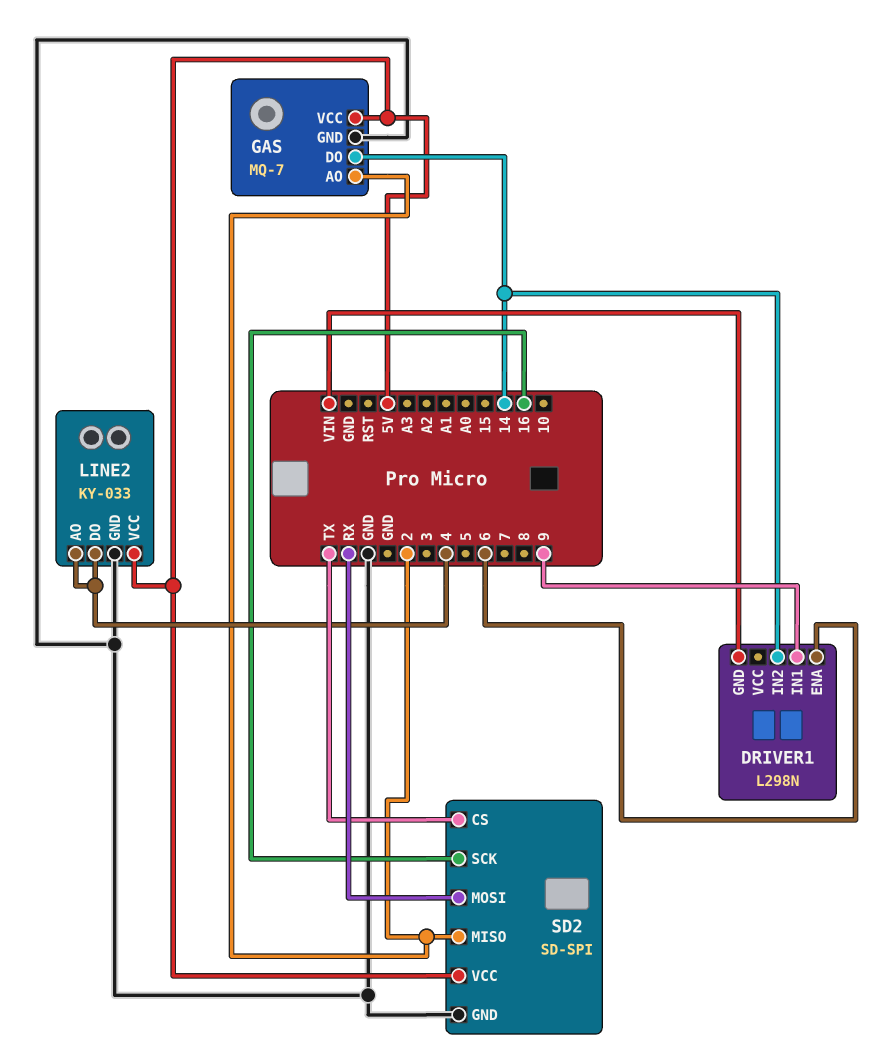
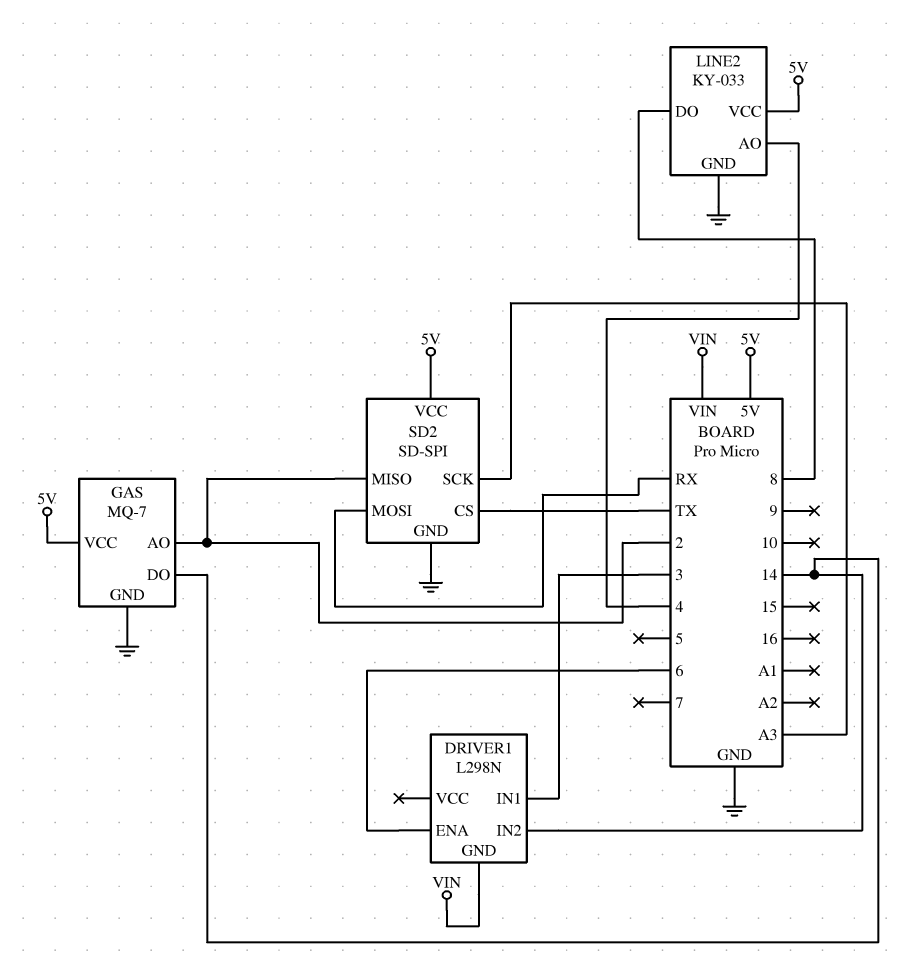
DRIVER1 pin IN1: 9 -> 3
LINE2 pin DO: 4 -> 8
SD2 pin SCK: 16 -> A3

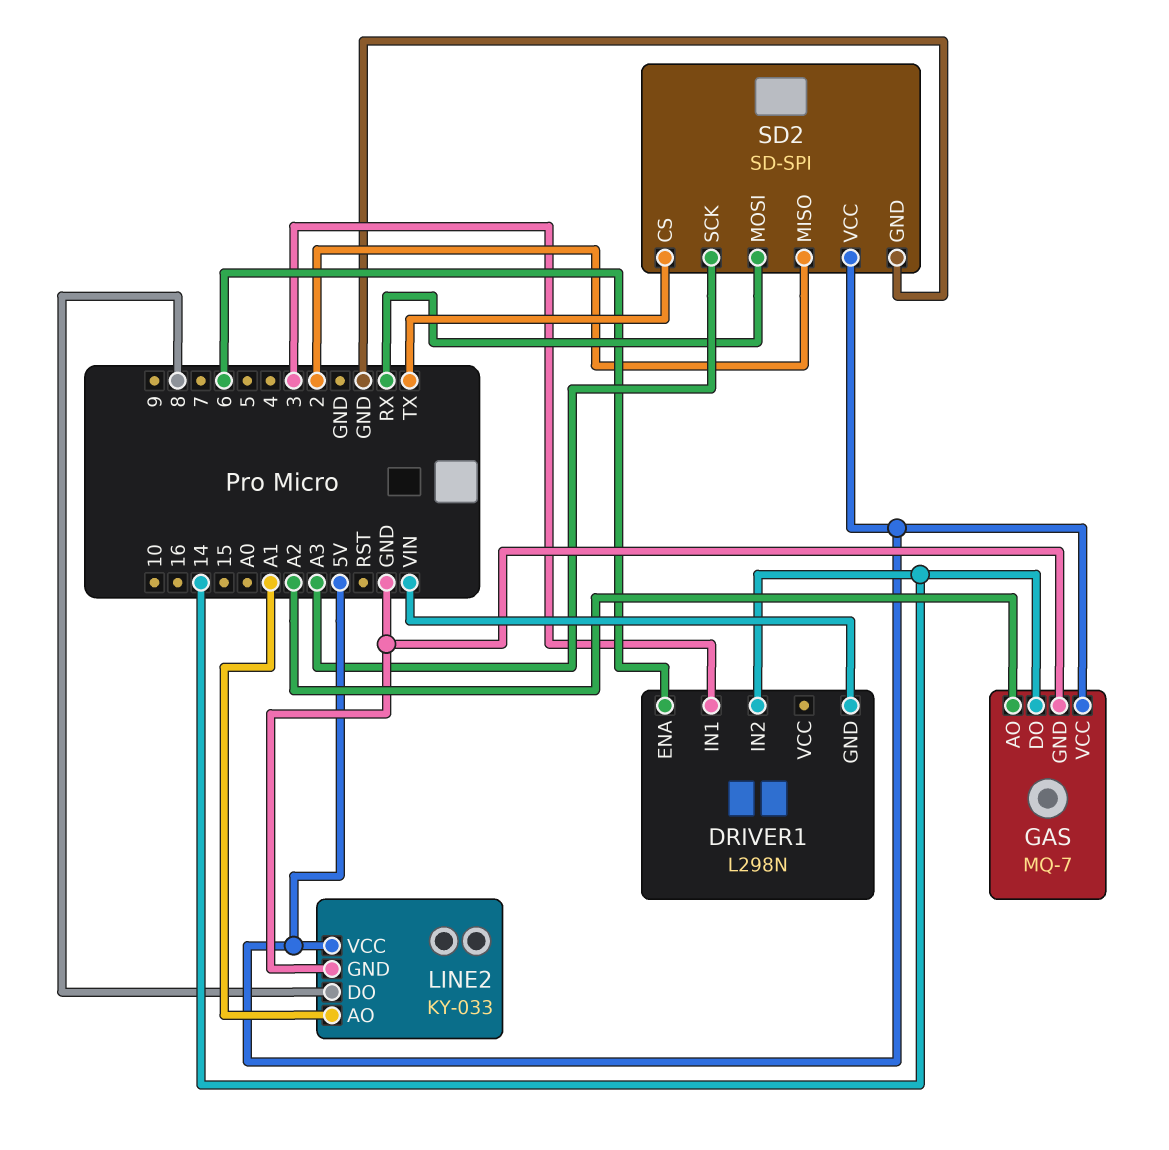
GAS pin AO: 2 -> A2
LINE2 pin AO: 4 -> A1

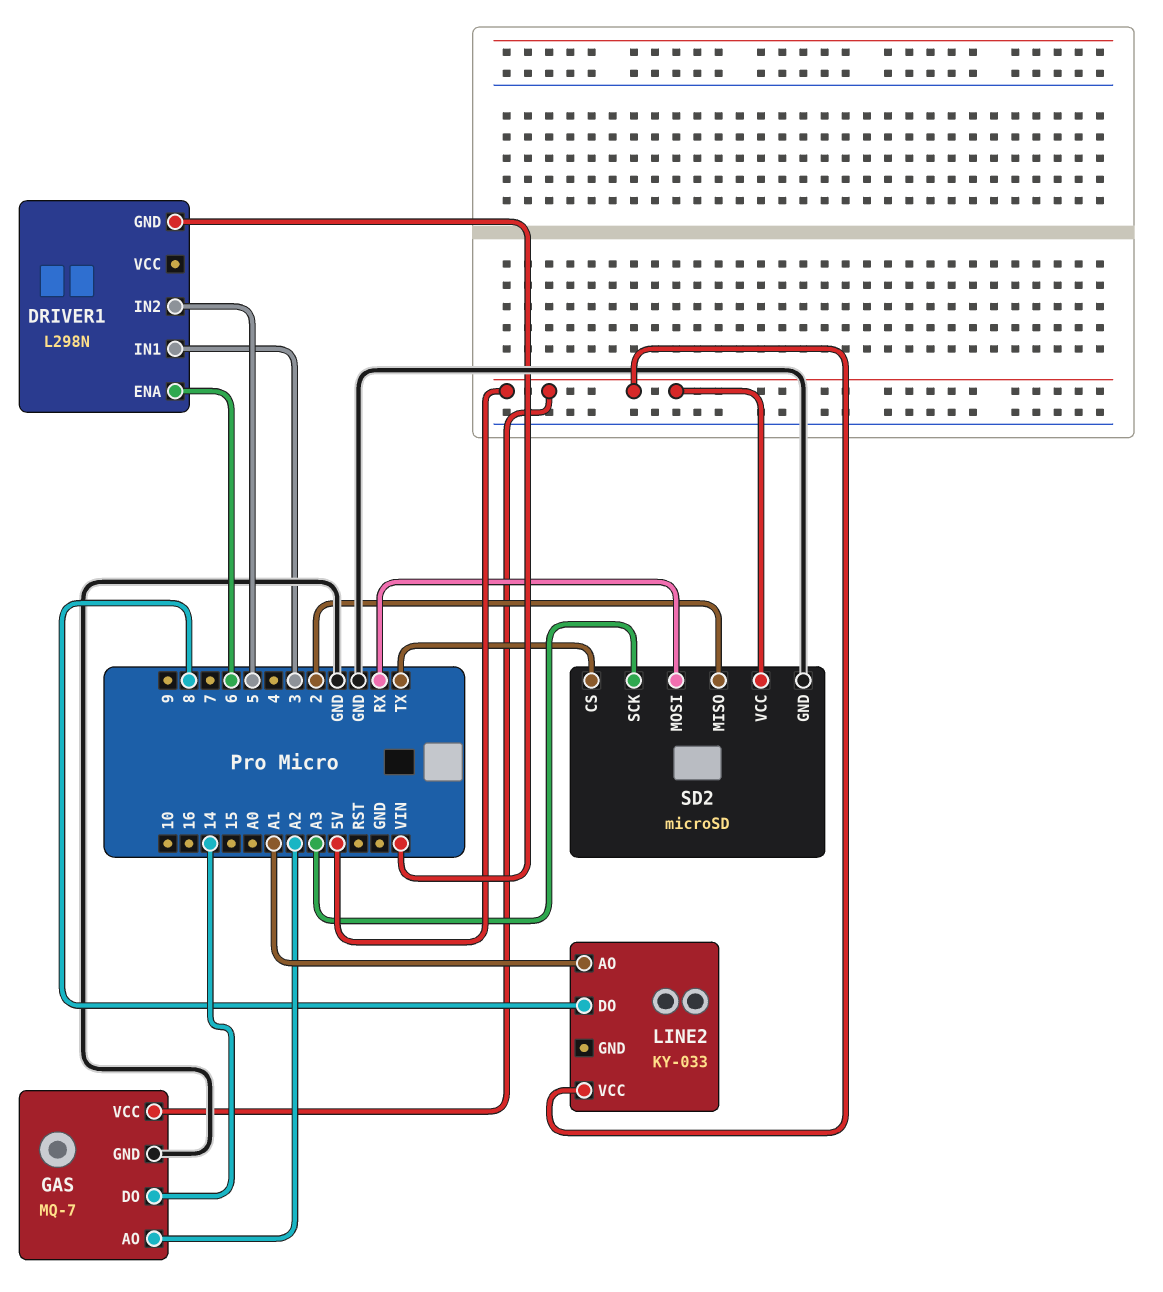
DRIVER1 pin IN2: 14 -> 5
LINE2 pin GND: GND -> none
SD2: SD-SPI -> microSD

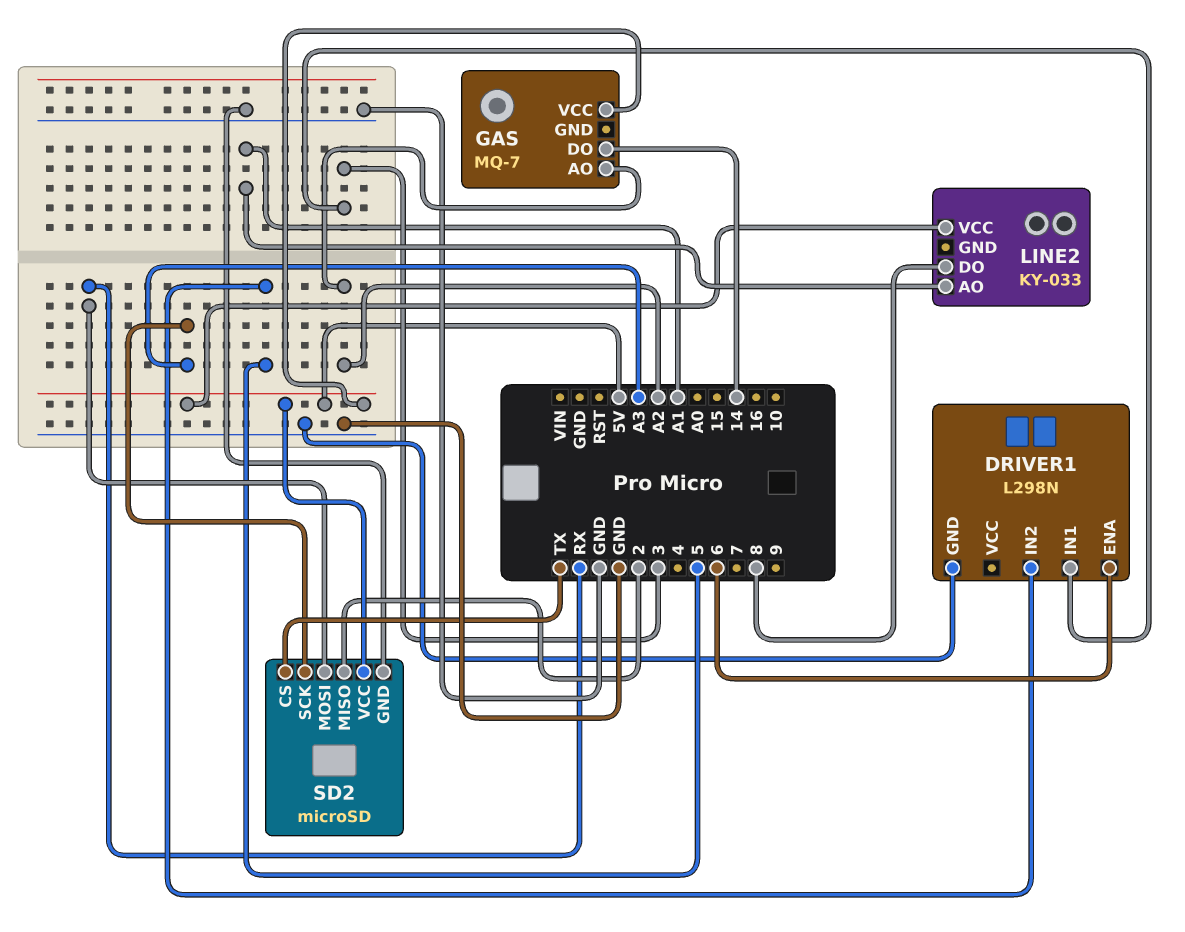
DRIVER1 pin GND: VIN -> GND
GAS pin GND: GND -> none

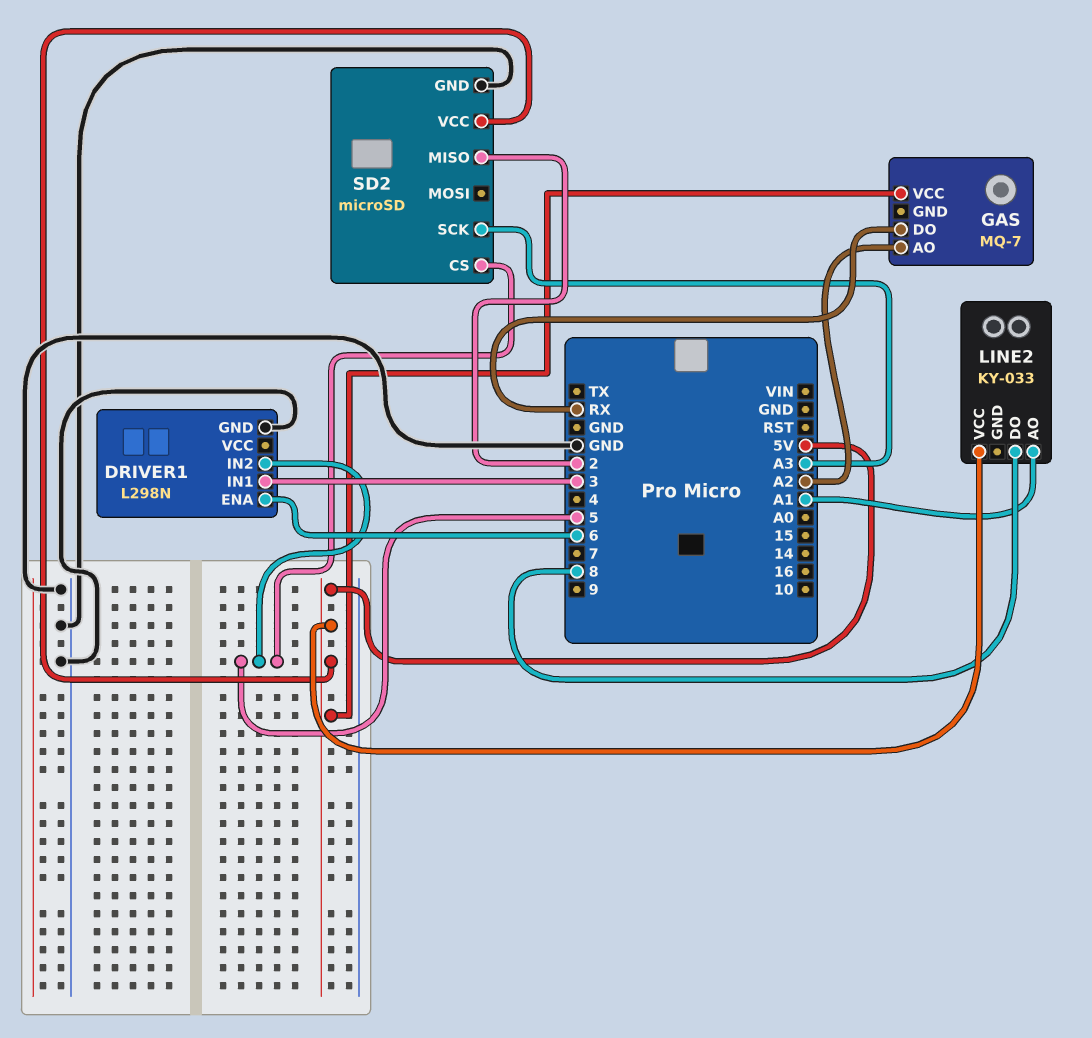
GAS pin DO: 14 -> RX
SD2 pin CS: TX -> 5
SD2 pin MOSI: RX -> none

